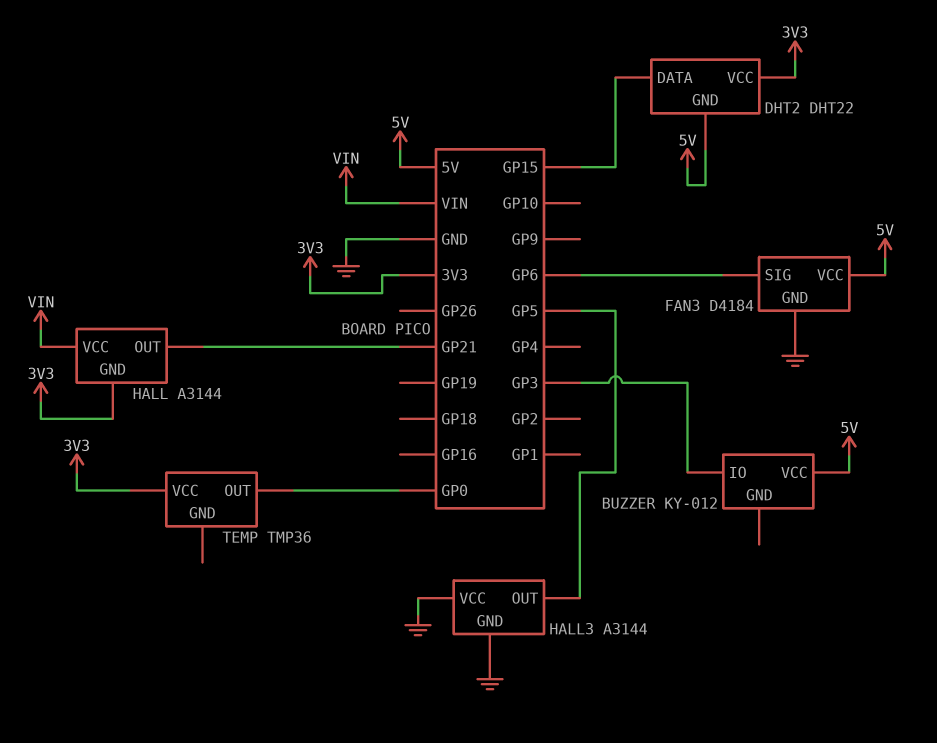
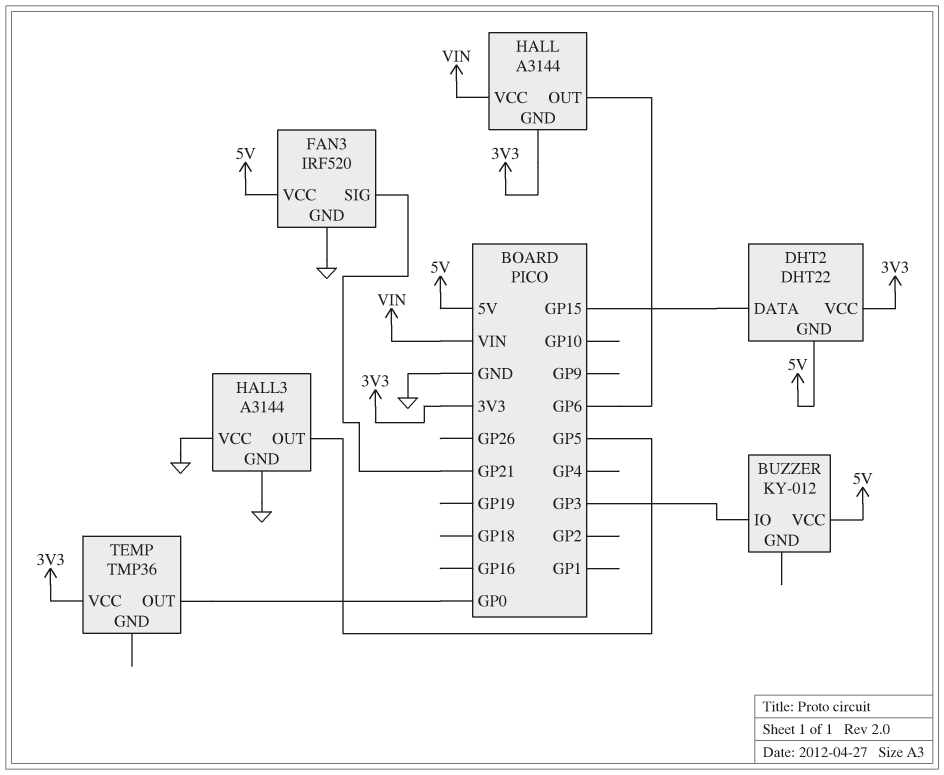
FAN3: D4184 -> IRF520
FAN3 pin SIG: GP6 -> GP21
HALL pin OUT: GP21 -> GP6

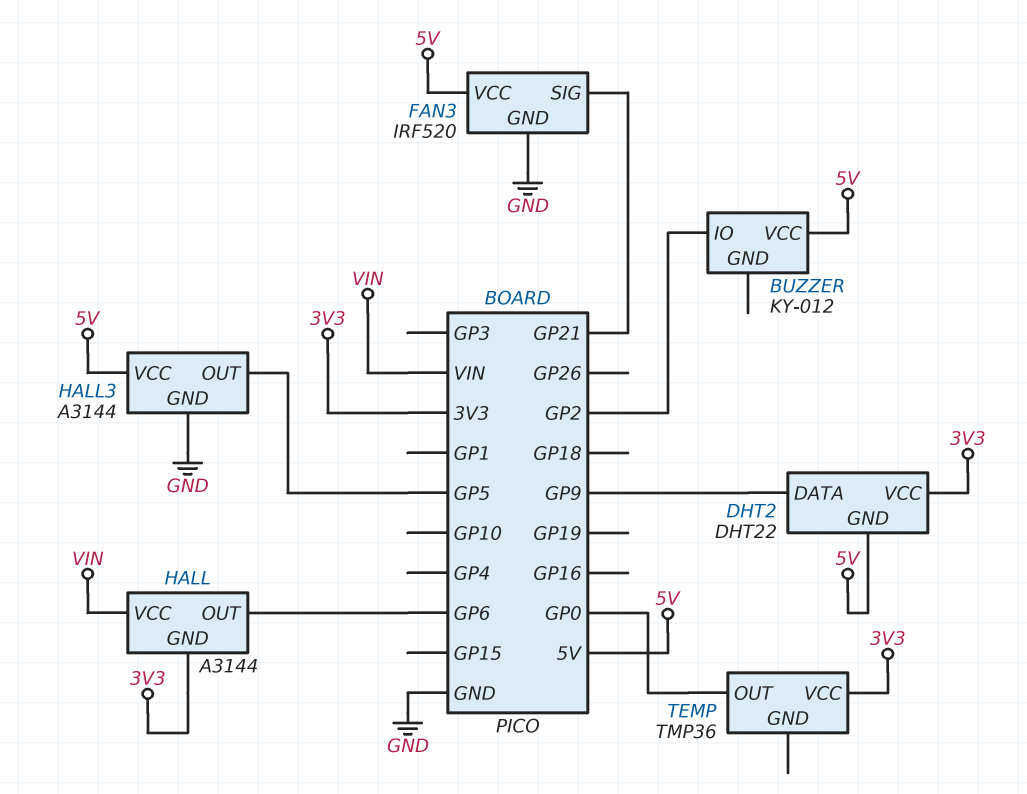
BUZZER pin IO: GP3 -> GP2
DHT2 pin DATA: GP15 -> GP9
HALL3 pin VCC: GND -> 5V

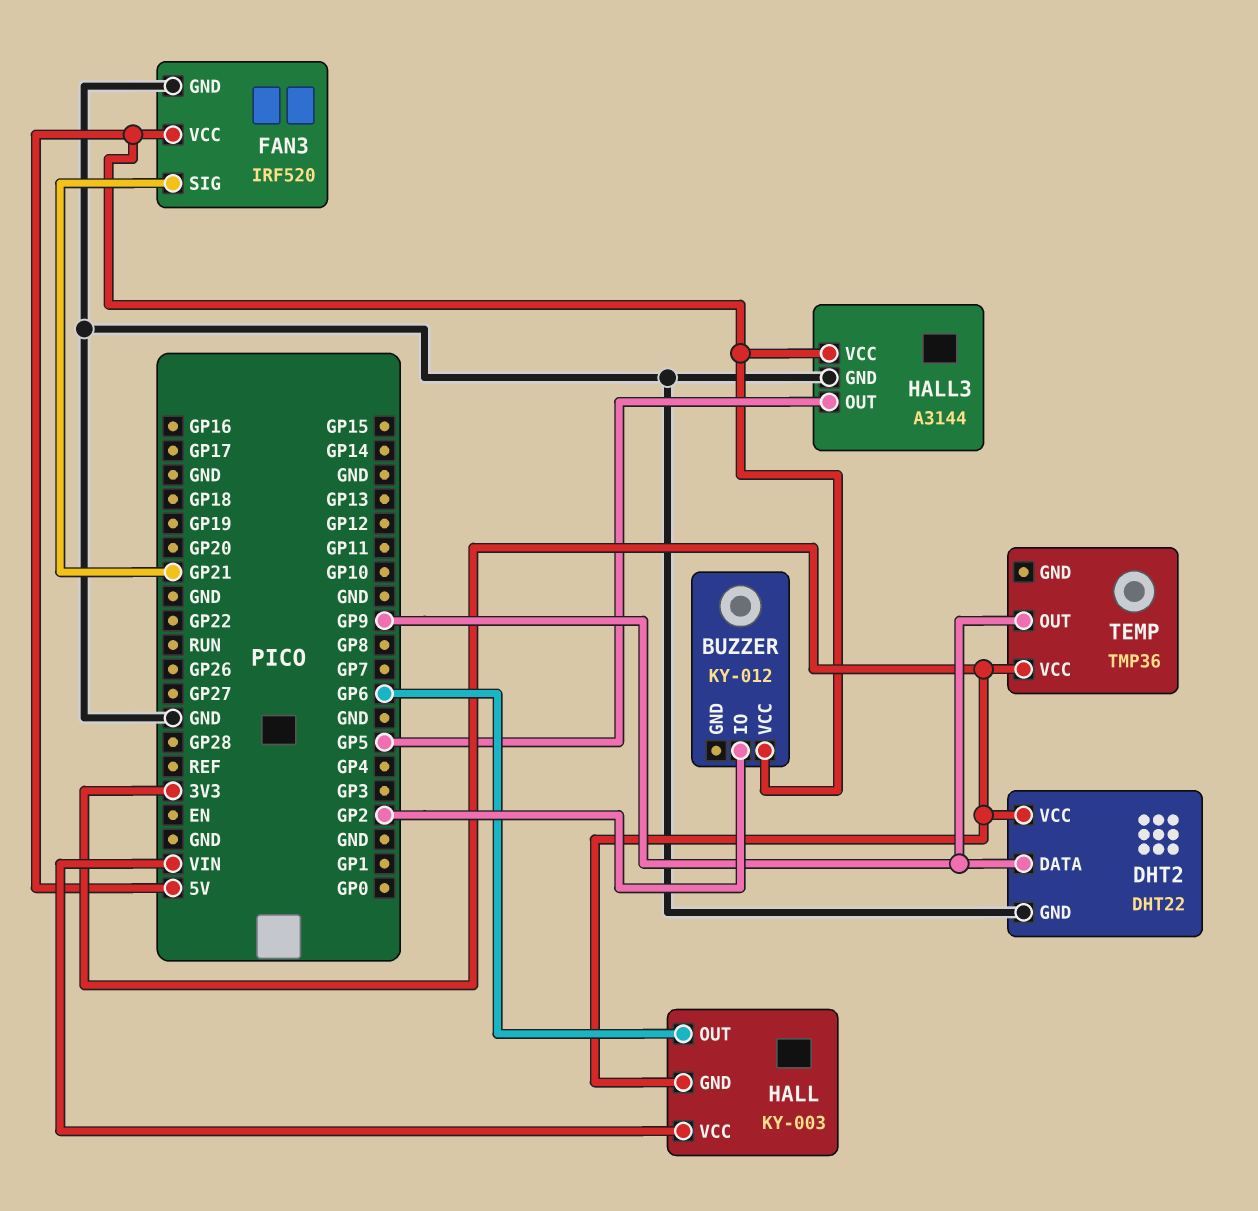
DHT2 pin GND: 5V -> GND
HALL: A3144 -> KY-003
TEMP pin OUT: GP0 -> GP9

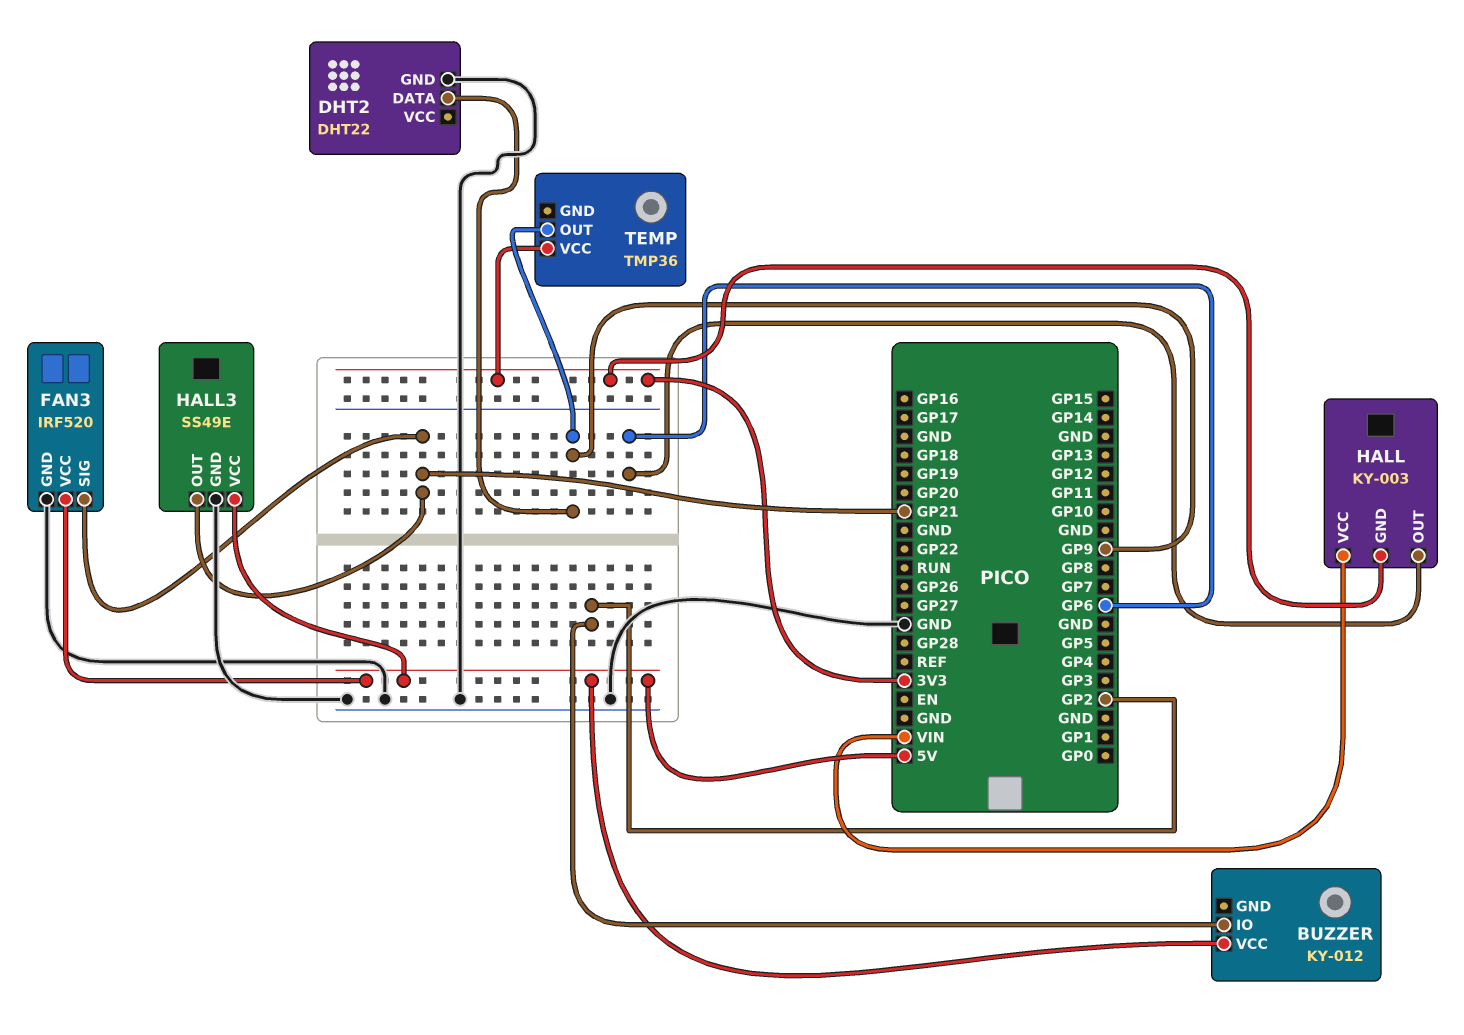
DHT2 pin VCC: 3V3 -> none
HALL3: A3144 -> SS49E
HALL3 pin OUT: GP5 -> GP21

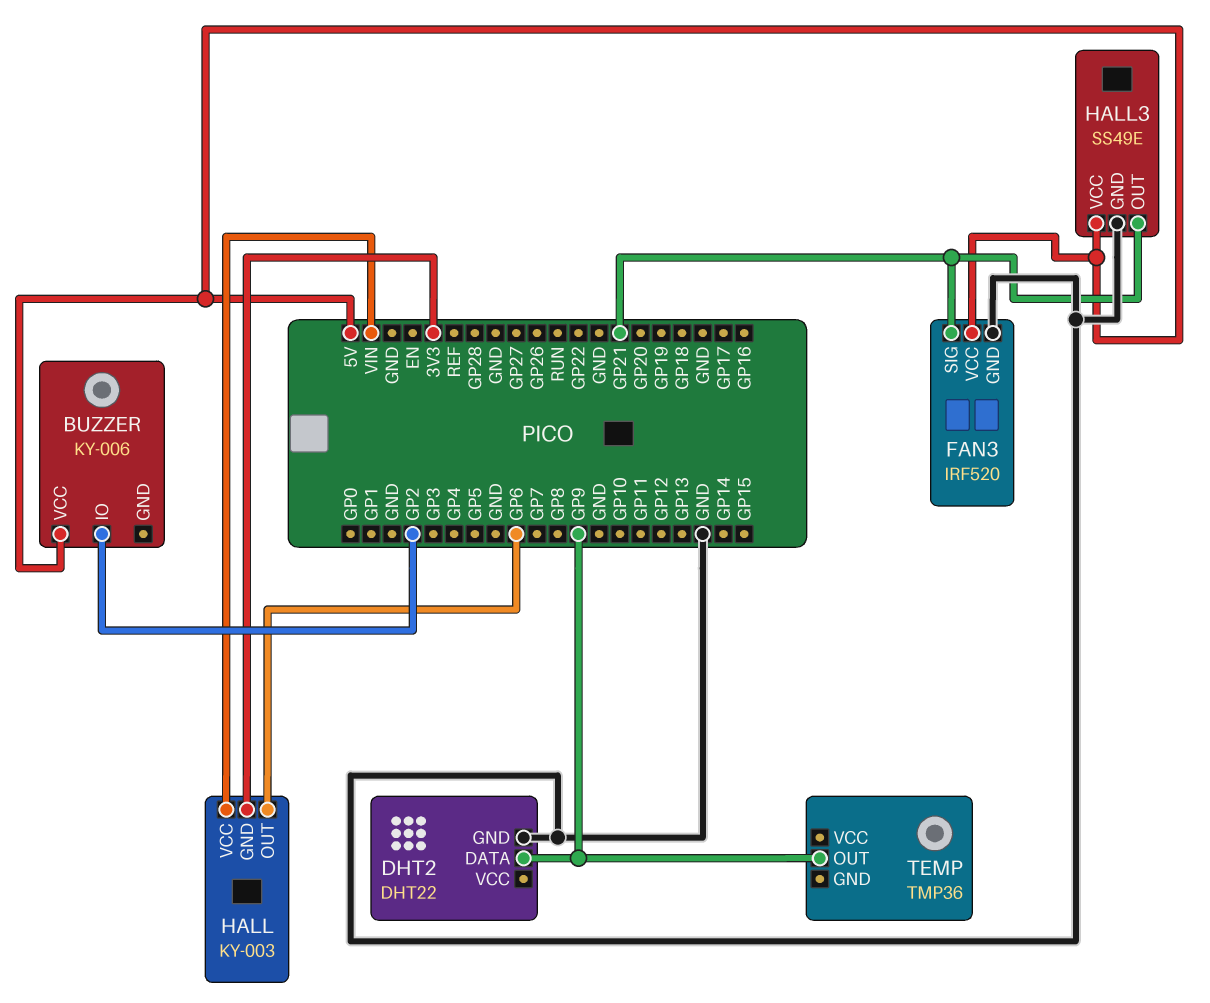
BUZZER: KY-012 -> KY-006
TEMP pin VCC: 3V3 -> none

